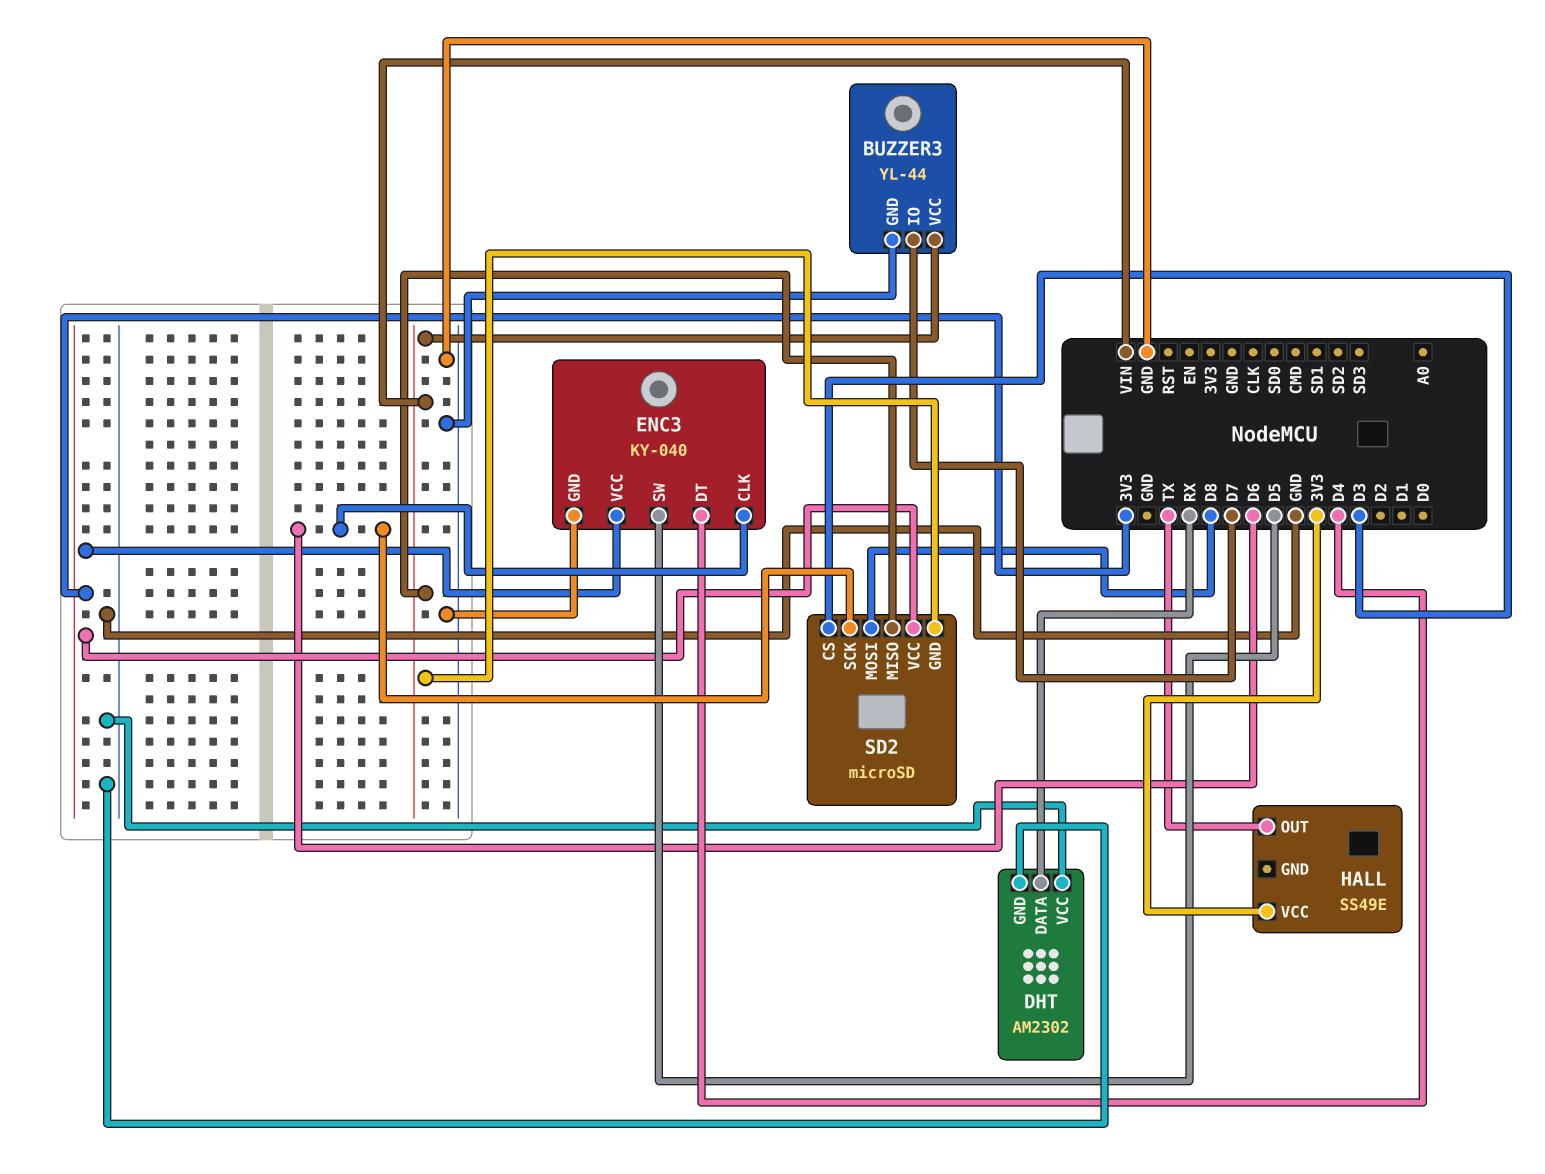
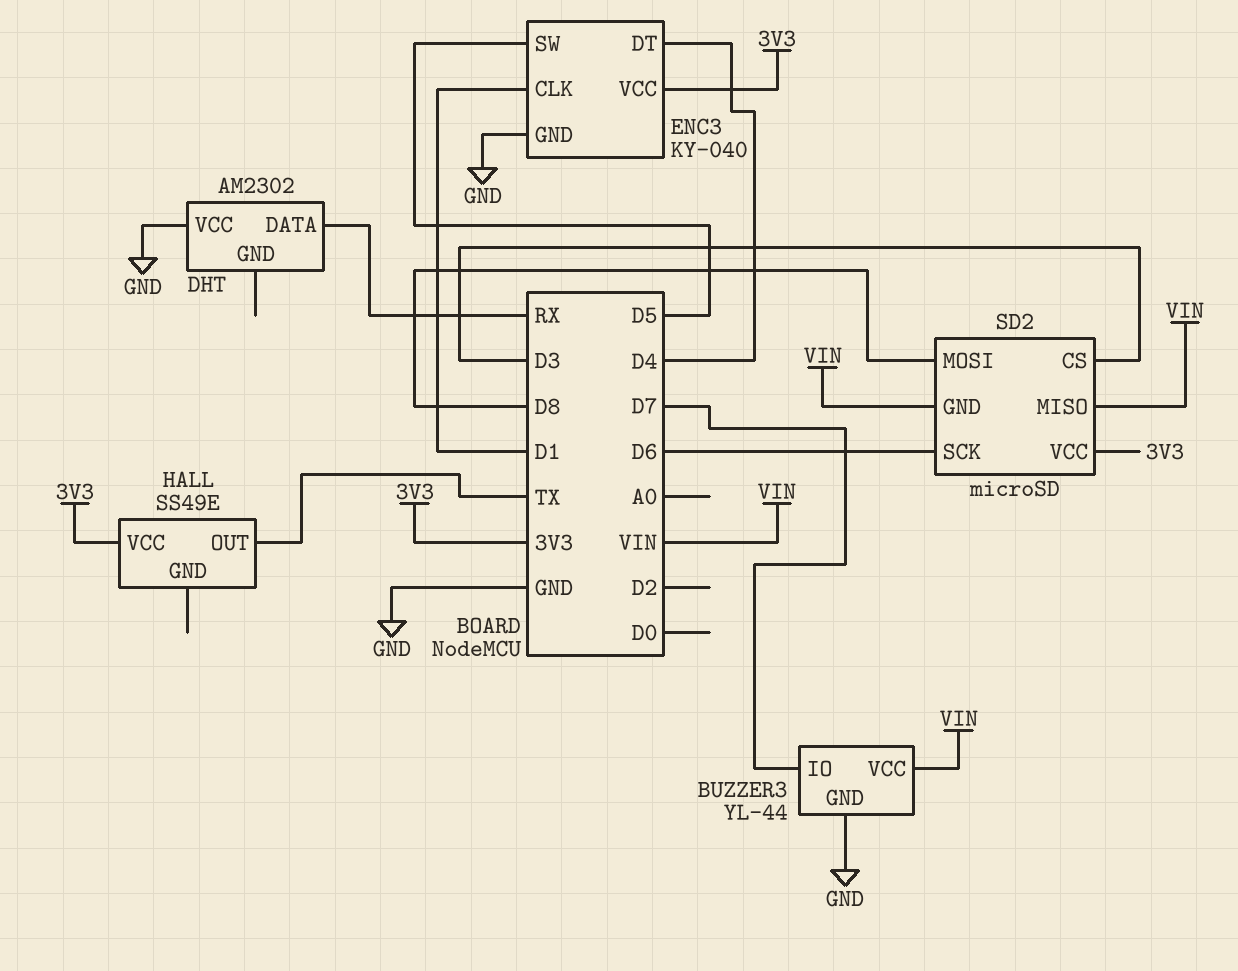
DHT pin GND: GND -> none
ENC3 pin CLK: D6 -> D1

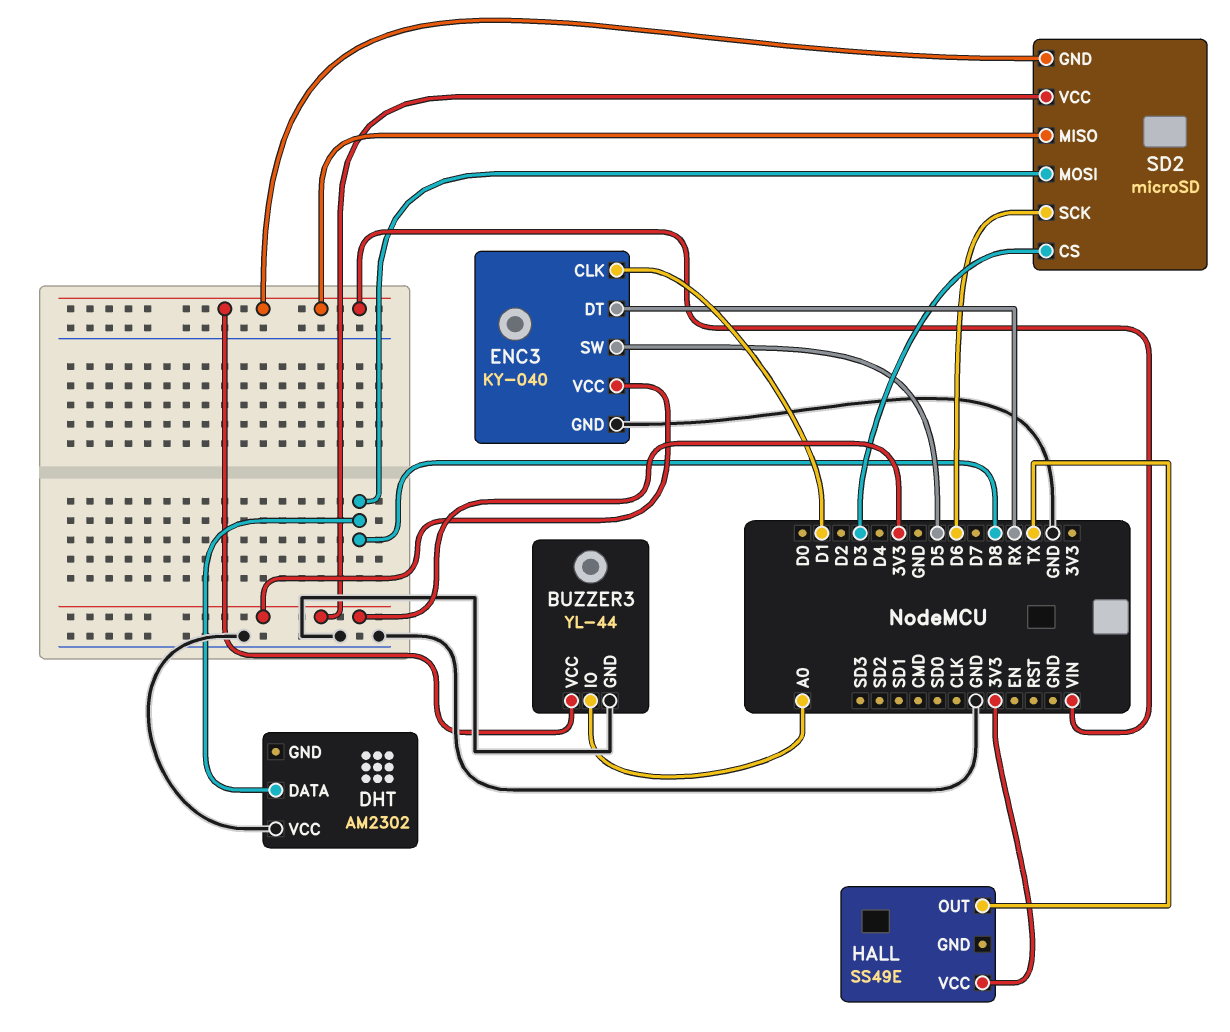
BUZZER3 pin IO: D7 -> A0
DHT pin DATA: RX -> D8
ENC3 pin DT: D4 -> RX

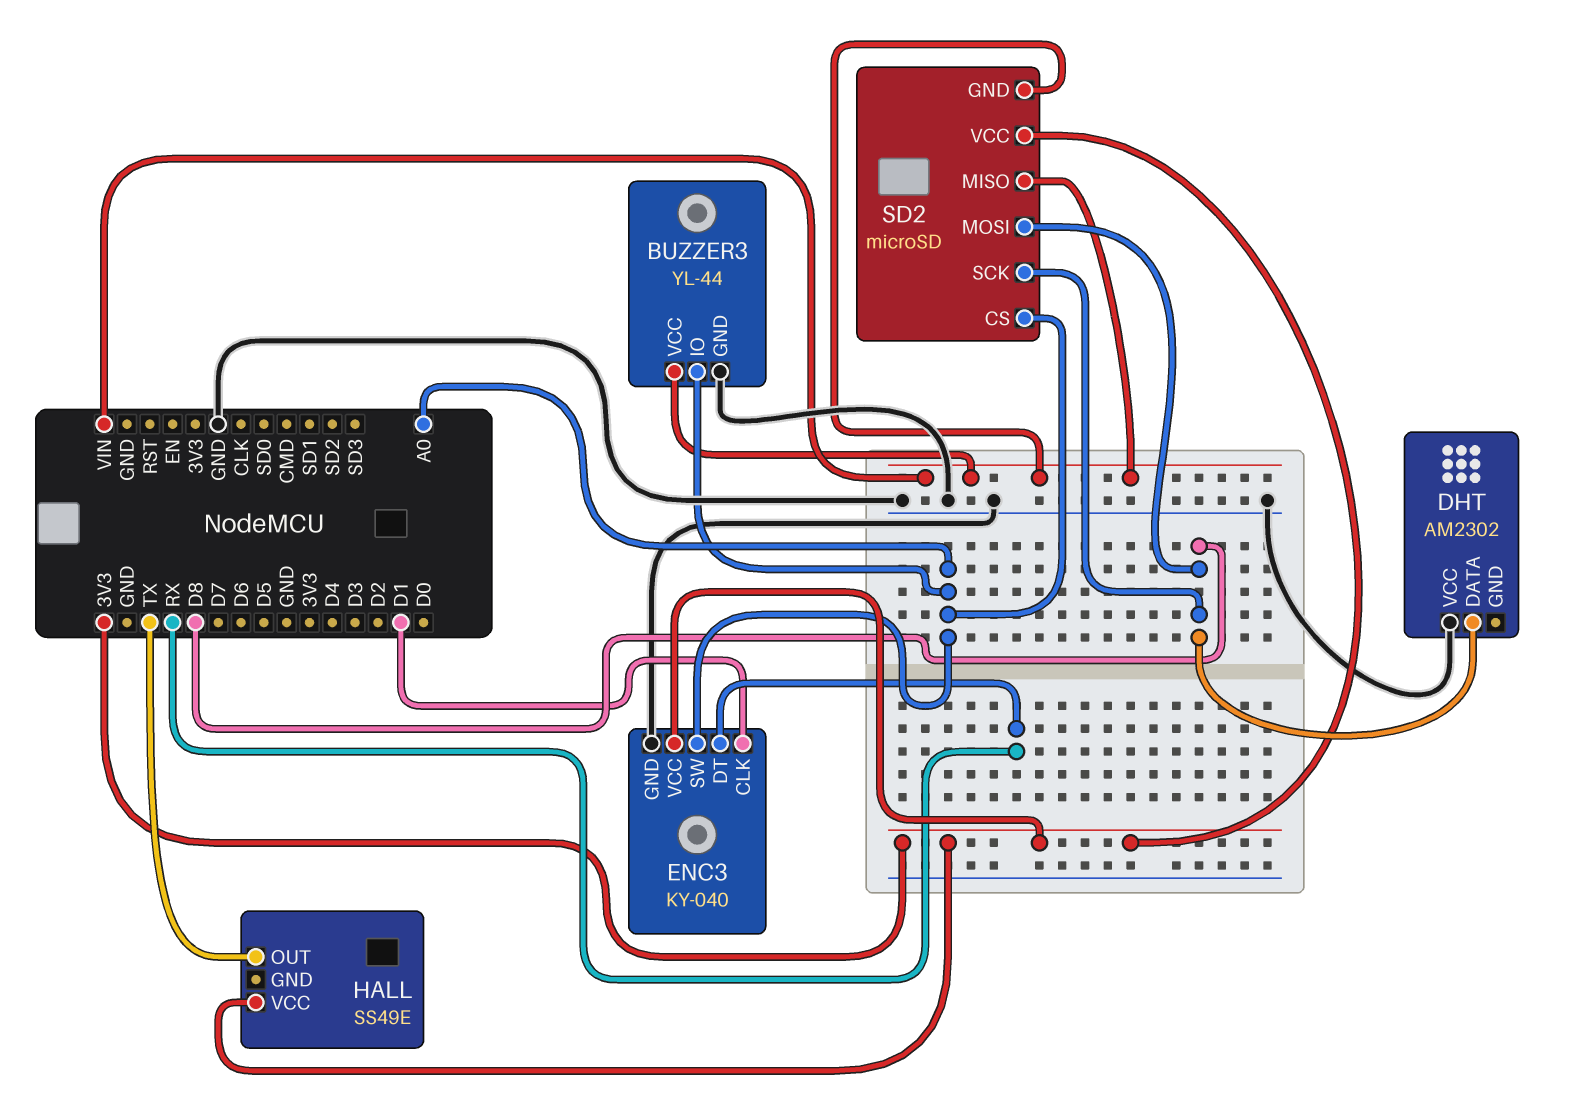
ENC3 pin SW: D5 -> A0
SD2 pin CS: D3 -> A0
SD2 pin SCK: D6 -> D8

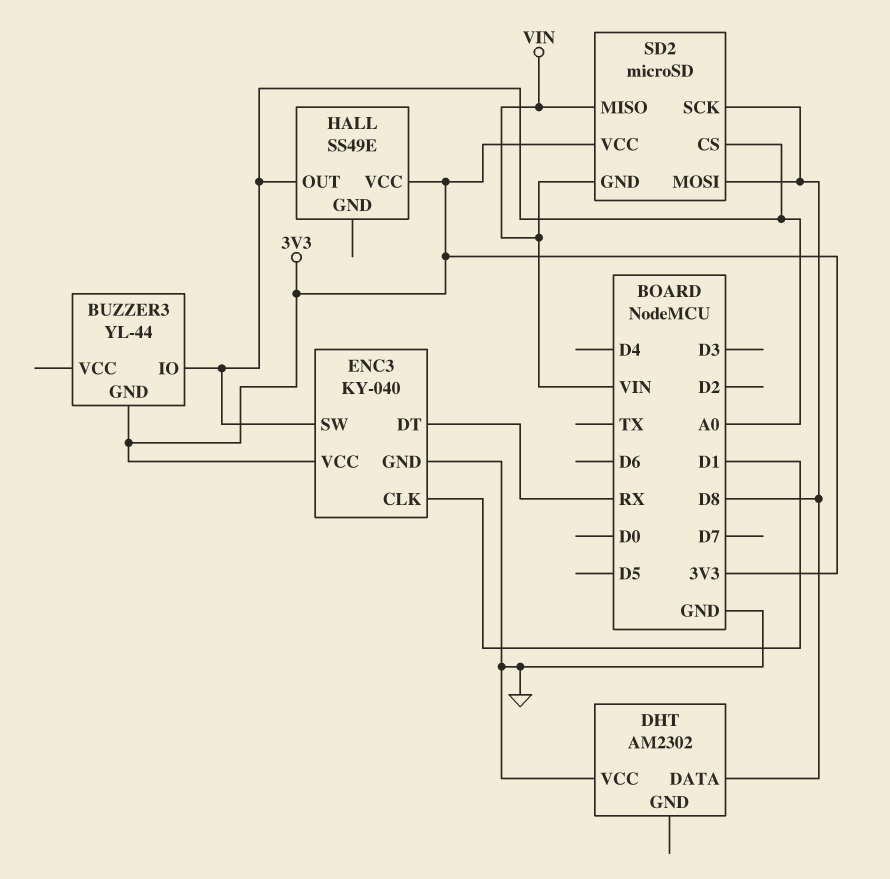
BUZZER3 pin GND: GND -> 3V3
BUZZER3 pin VCC: VIN -> none
HALL pin OUT: TX -> A0

